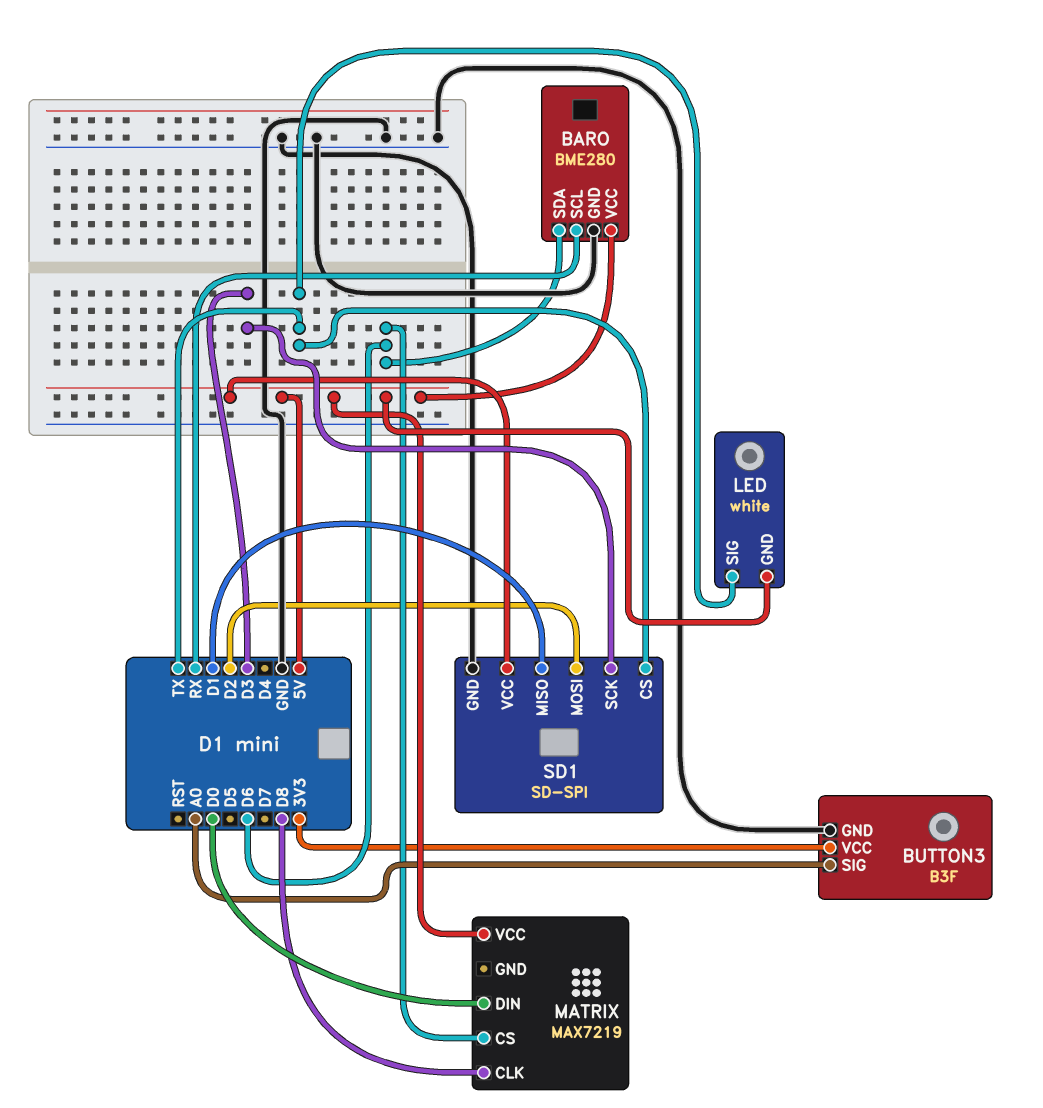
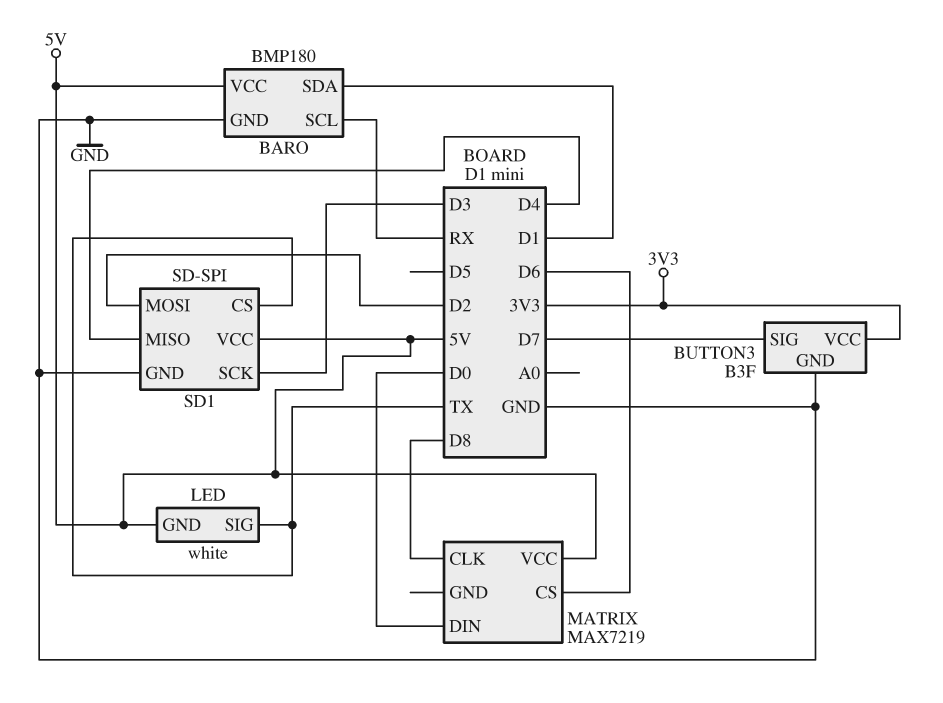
BARO: BME280 -> BMP180
BARO pin SDA: D6 -> D1
BUTTON3 pin SIG: A0 -> D7
SD1 pin MISO: D1 -> D4

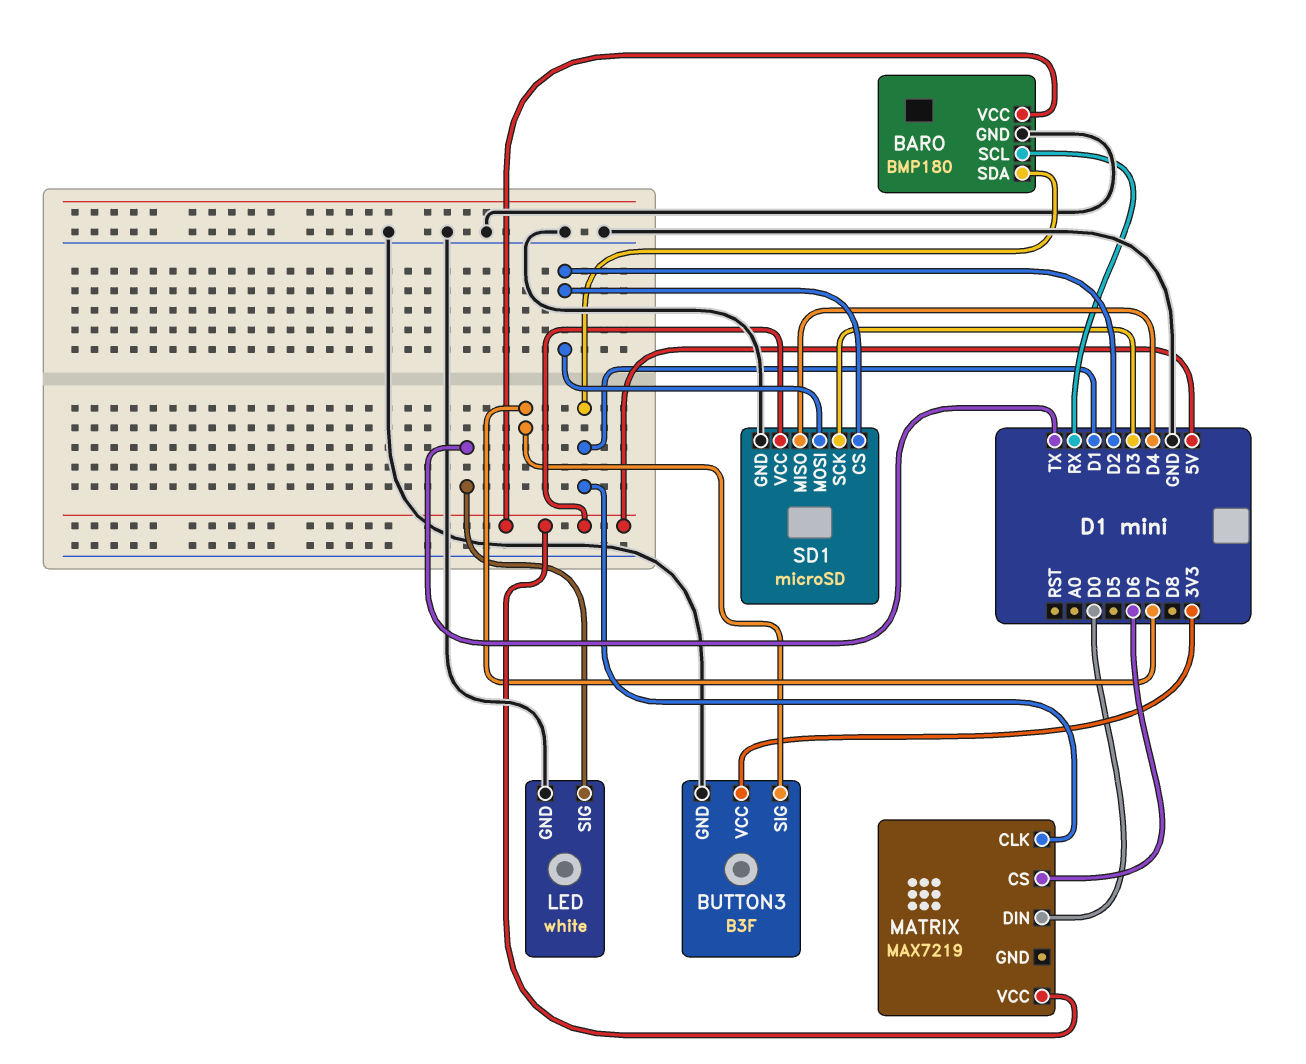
LED pin GND: 5V -> GND
MATRIX pin CLK: D8 -> D1
SD1: SD-SPI -> microSD
SD1 pin CS: TX -> D2

